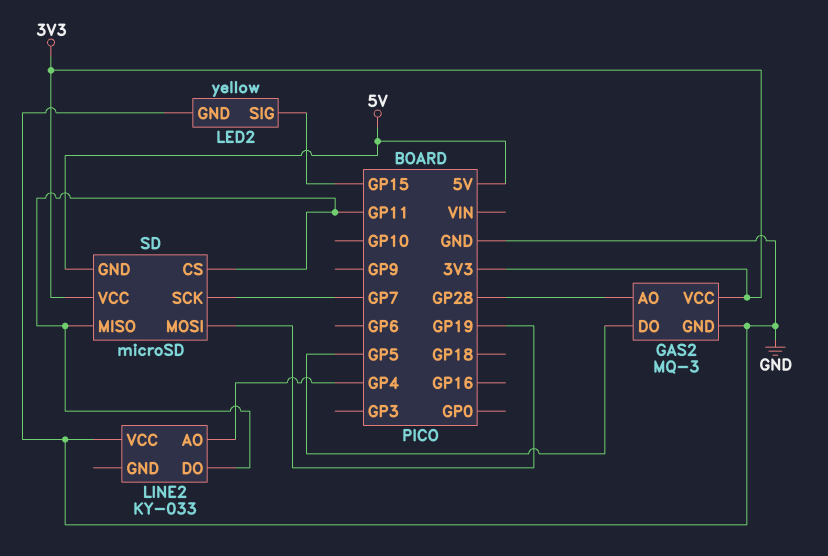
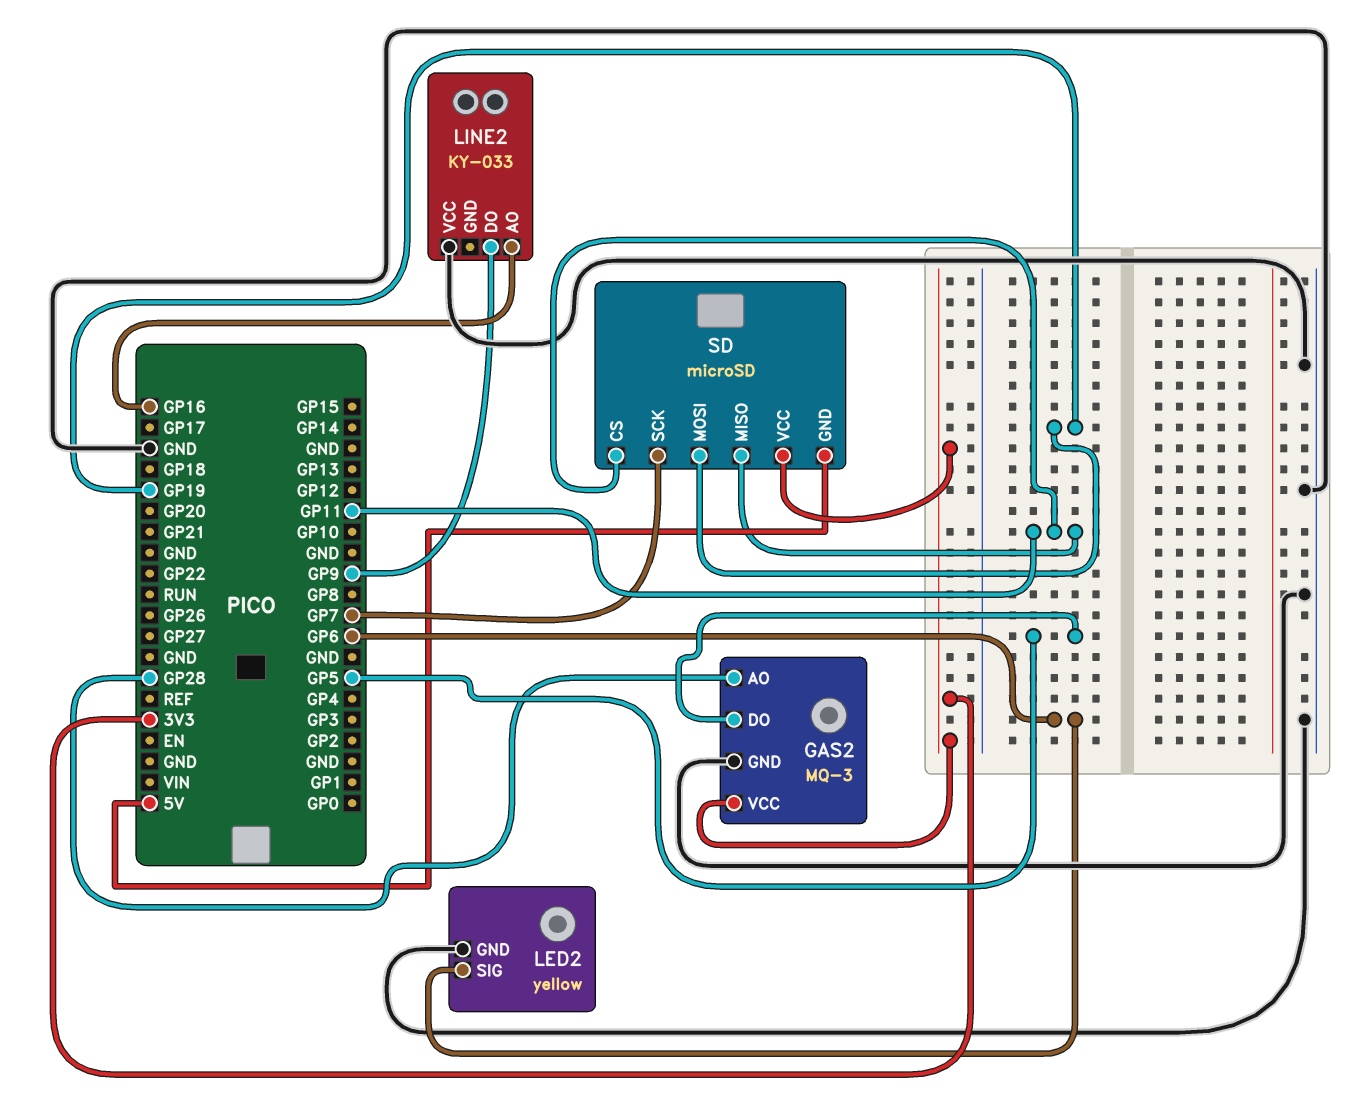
LED2 pin SIG: GP15 -> GP6
LINE2 pin AO: GP4 -> GP16
LINE2 pin DO: GP11 -> GP9

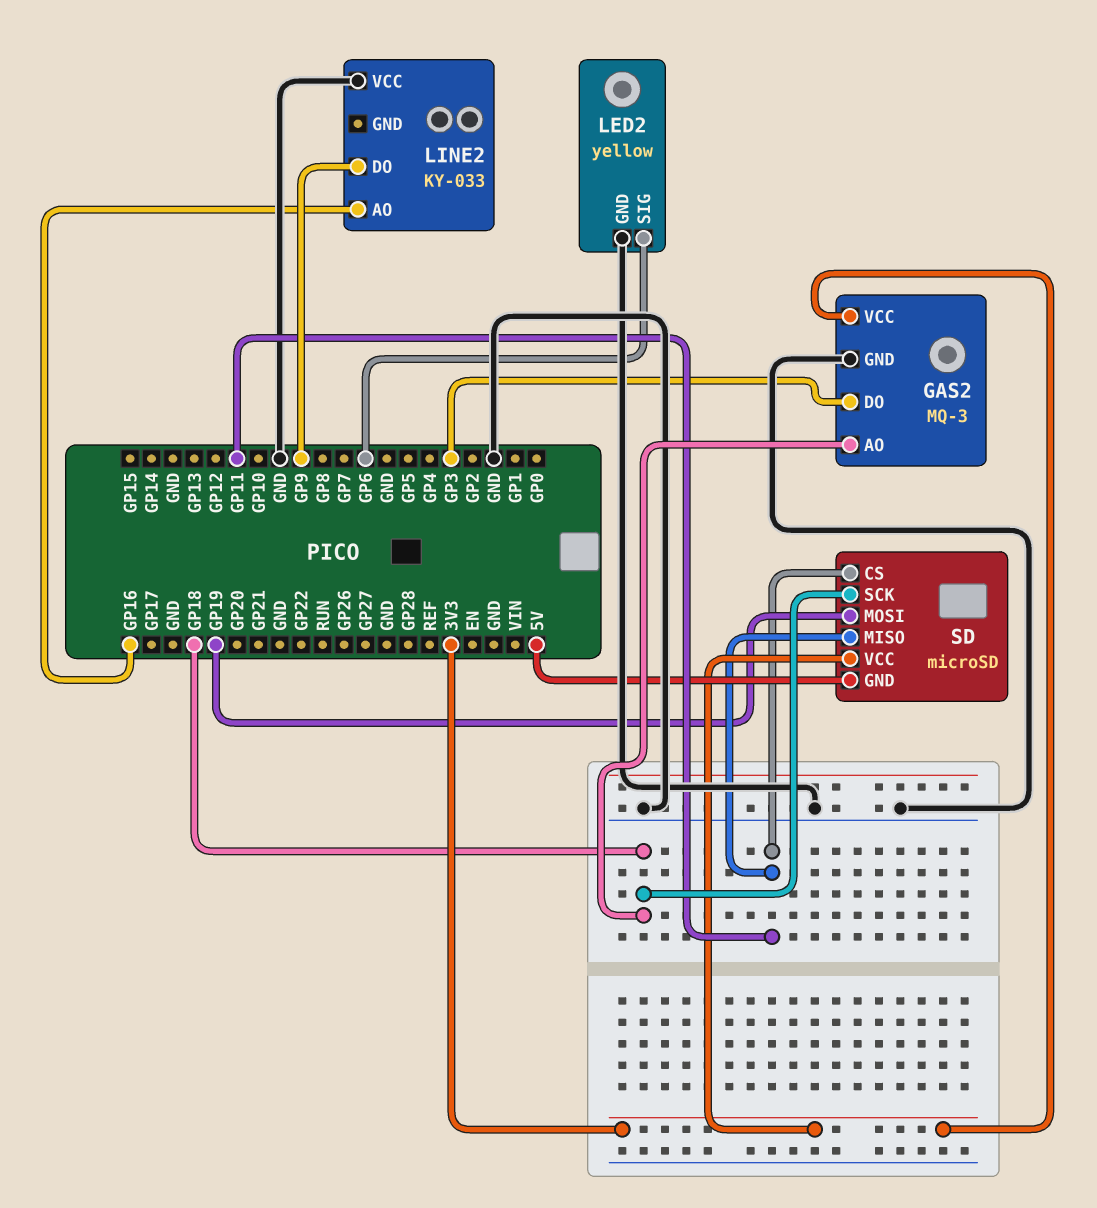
GAS2 pin AO: GP28 -> GP18
GAS2 pin DO: GP5 -> GP3
SD pin SCK: GP7 -> GP18

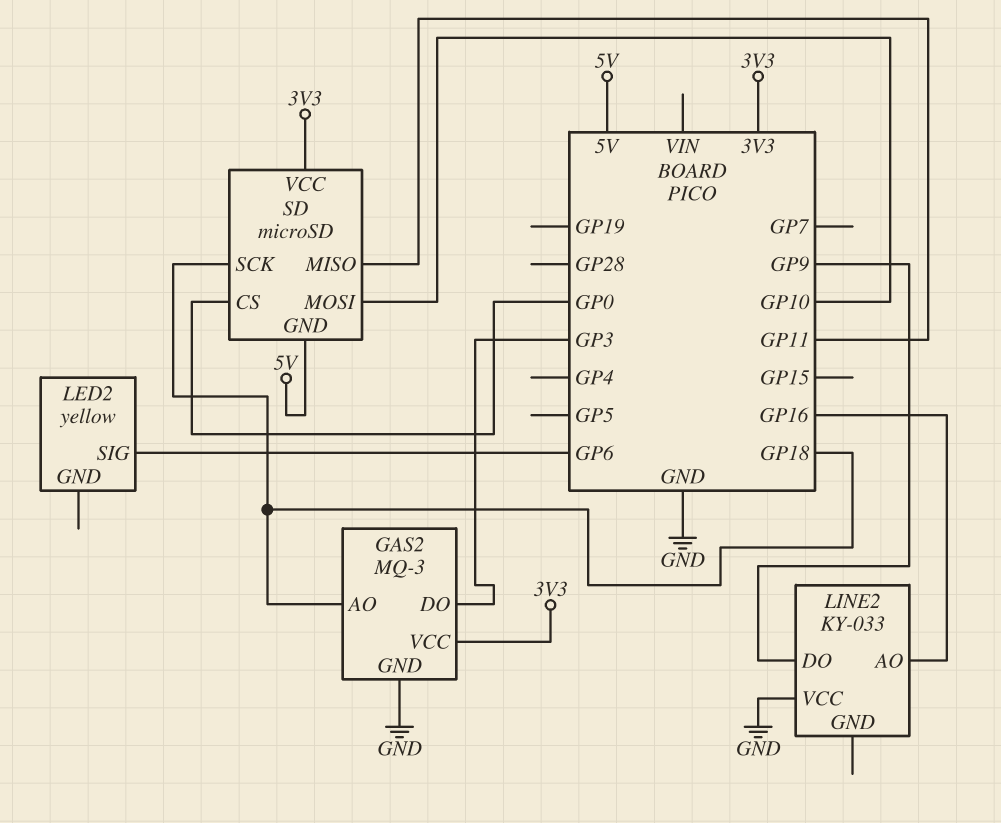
LED2 pin GND: GND -> none
SD pin CS: GP11 -> GP0
SD pin MOSI: GP19 -> GP10

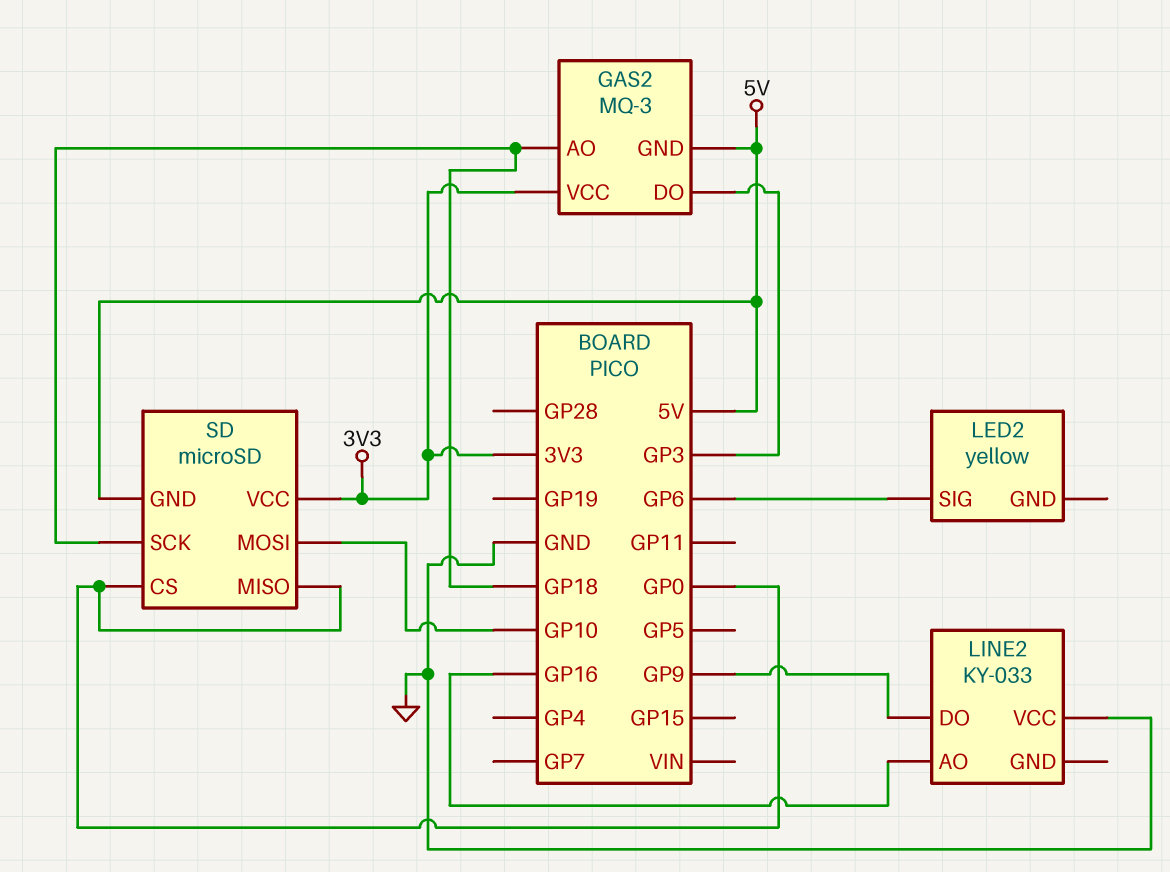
GAS2 pin GND: GND -> 5V
SD pin MISO: GP11 -> GP0

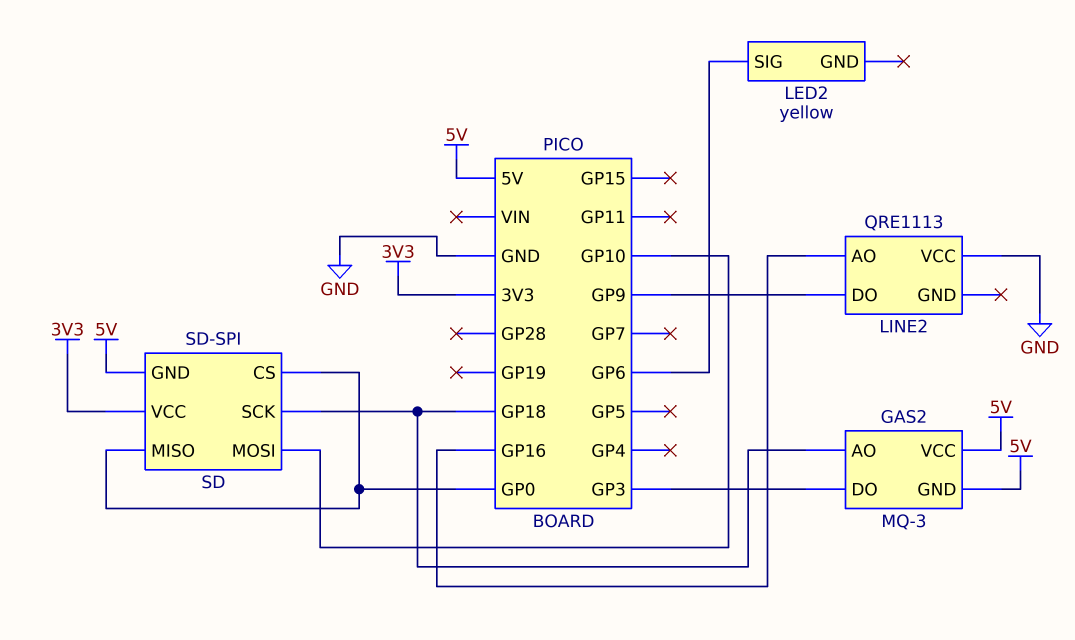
GAS2 pin VCC: 3V3 -> 5V
LINE2: KY-033 -> QRE1113
SD: microSD -> SD-SPI

